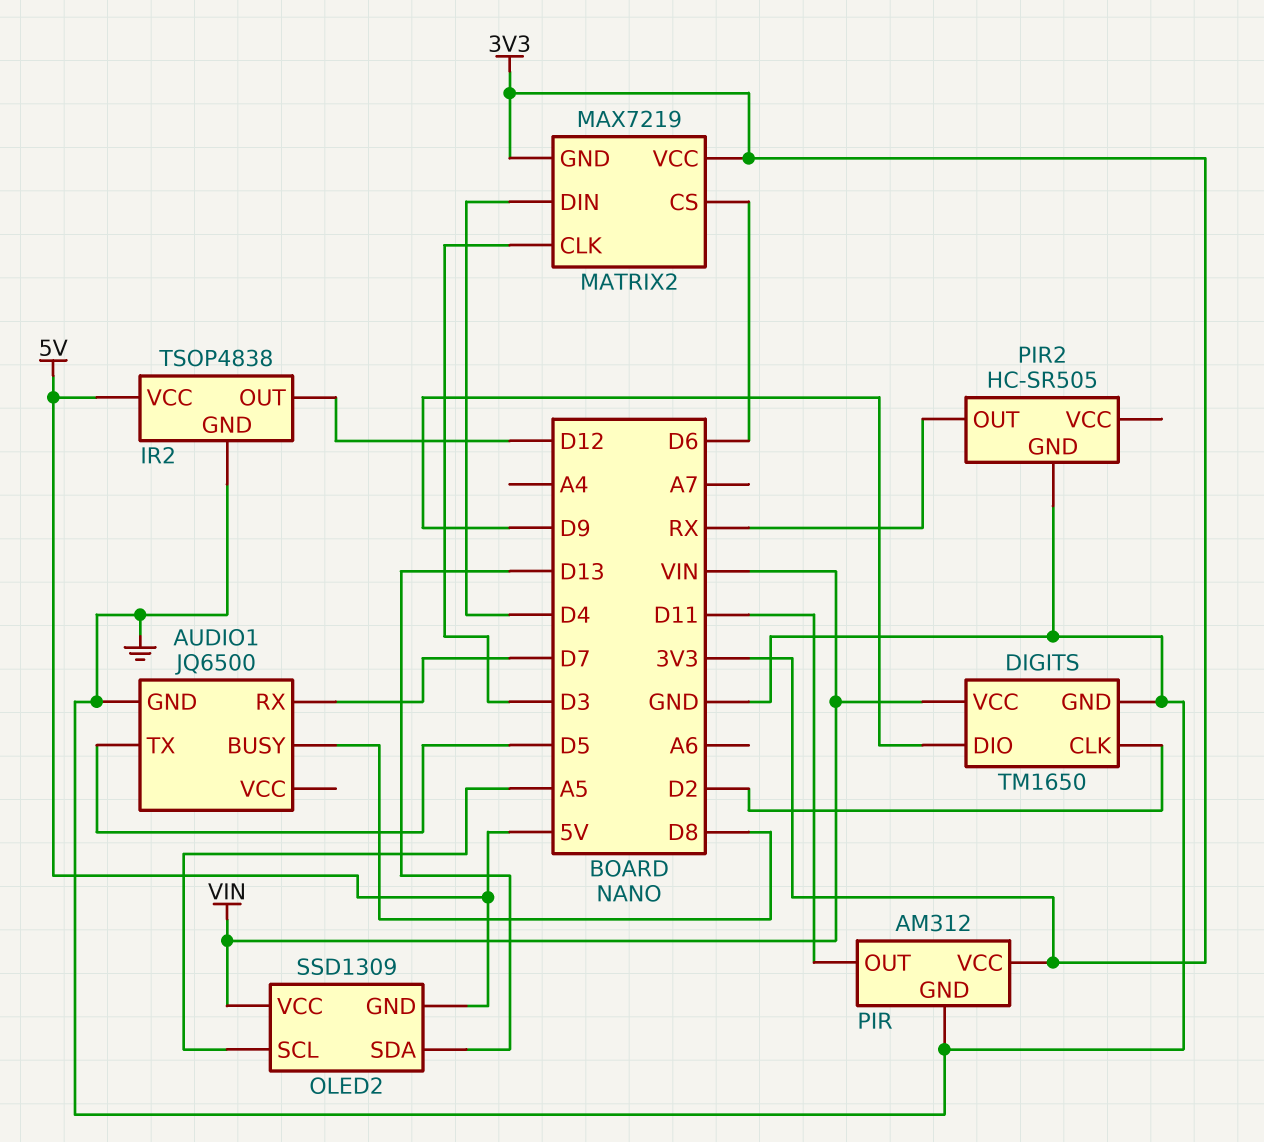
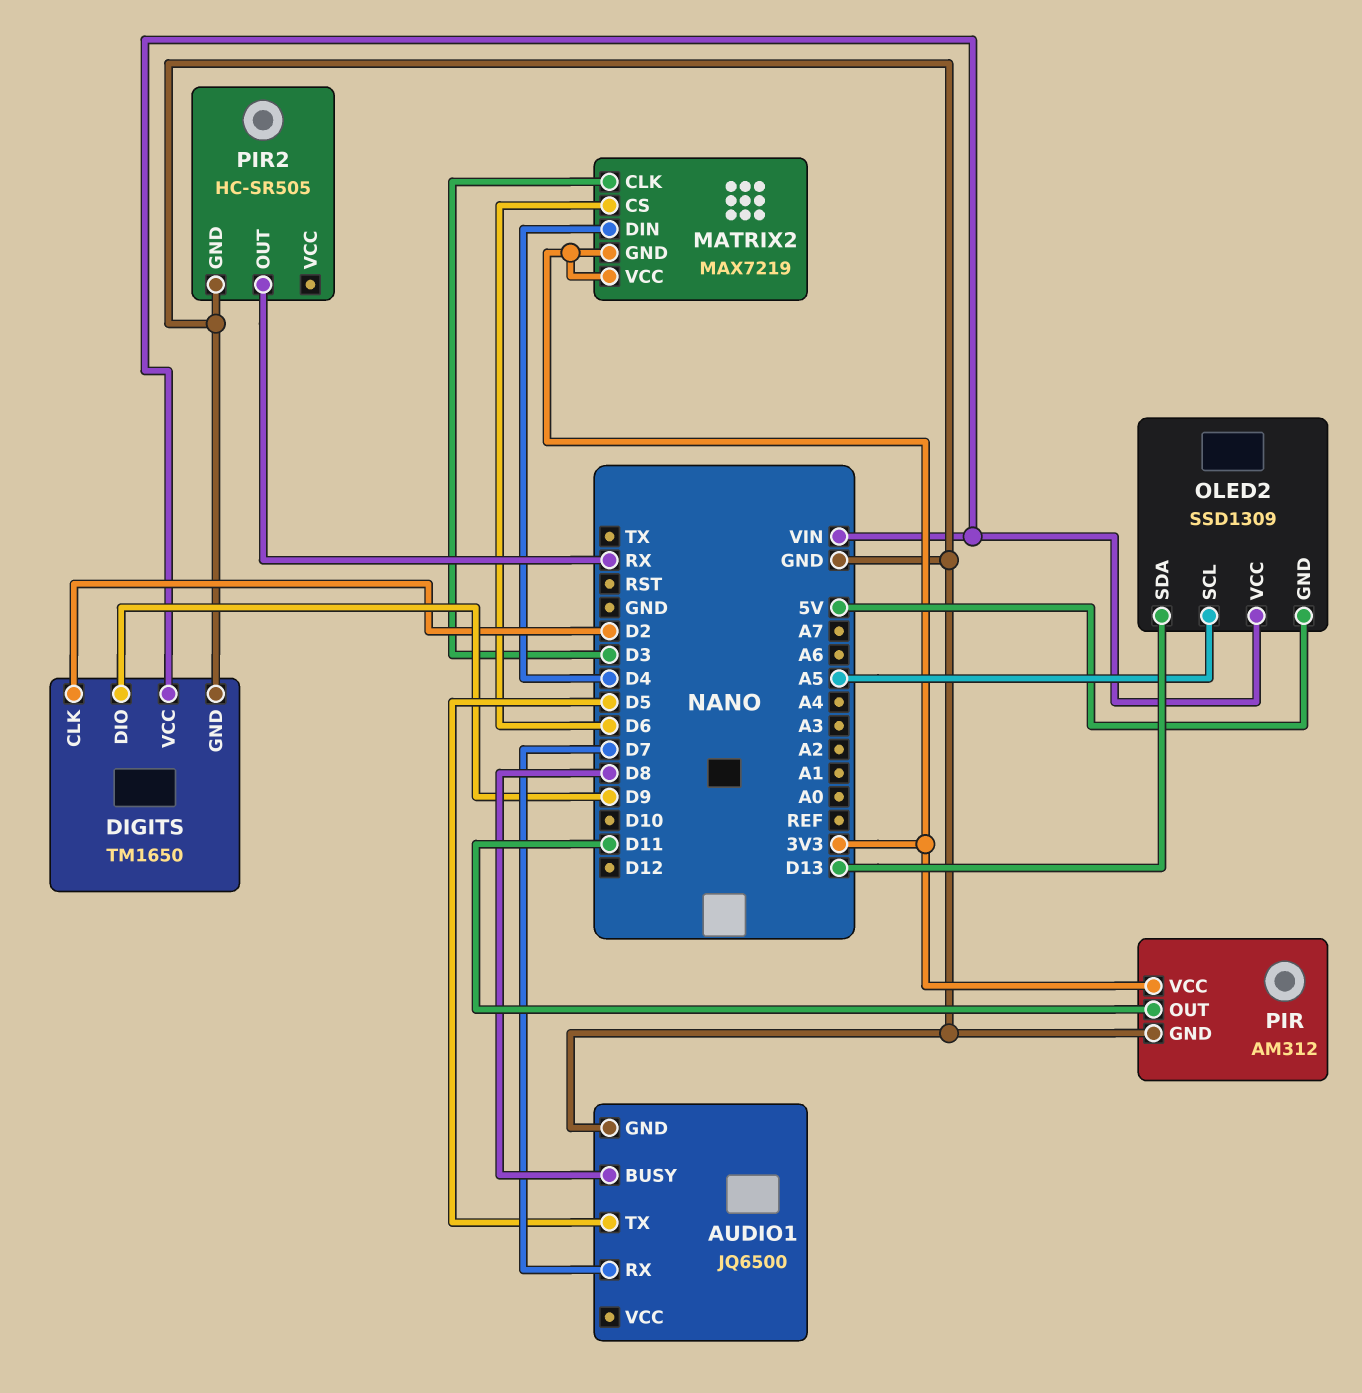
IR2: TSOP4838 -> none
IR2 pin GND: GND -> none
IR2 pin OUT: D12 -> none
IR2 pin VCC: 5V -> none

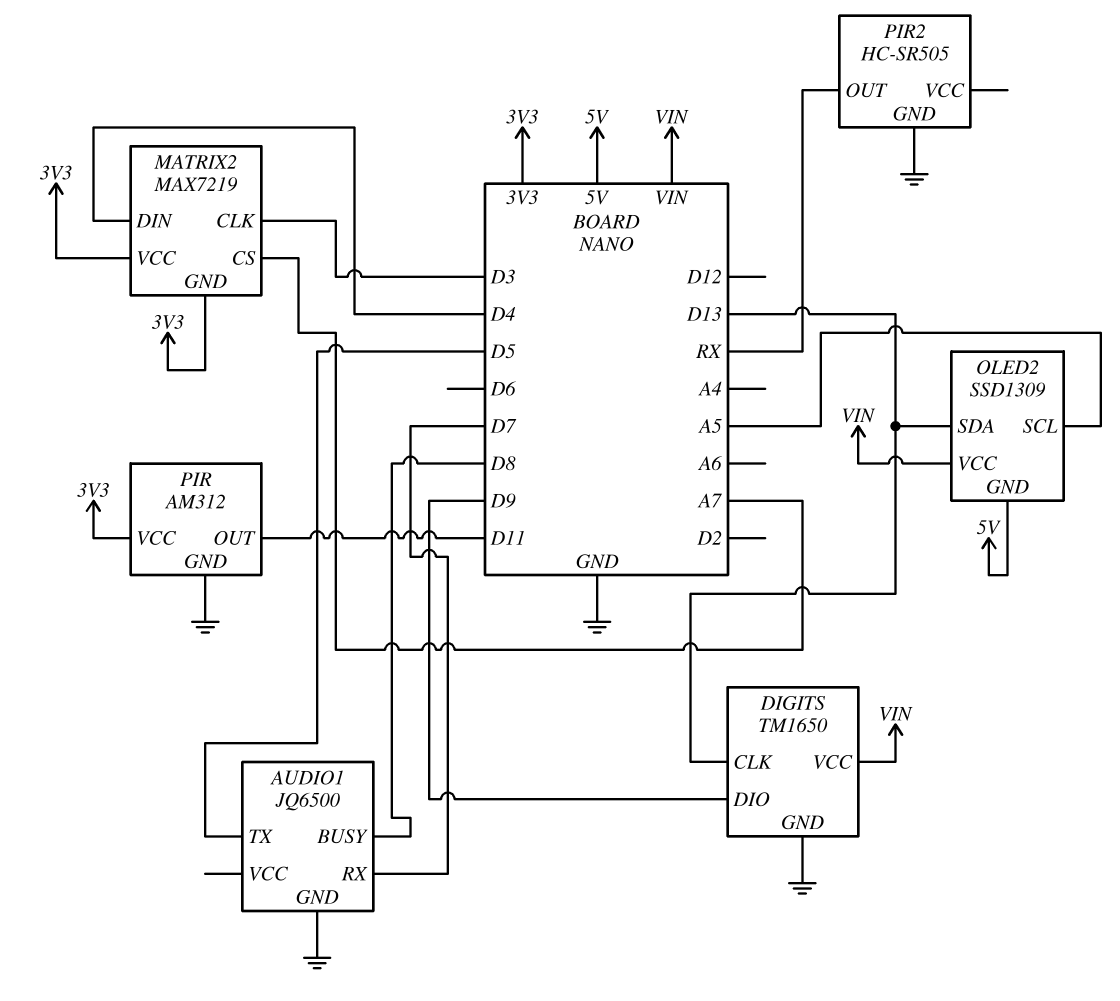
DIGITS pin CLK: D2 -> D13
MATRIX2 pin CS: D6 -> A7

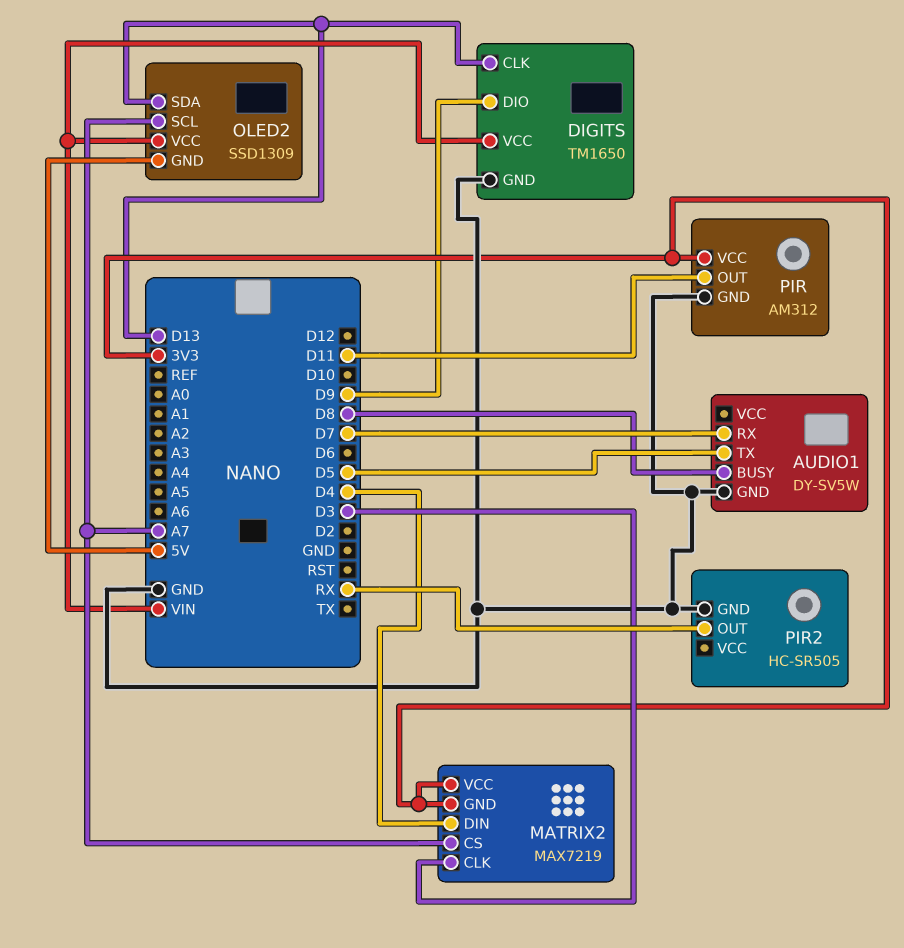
AUDIO1: JQ6500 -> DY-SV5W
OLED2 pin SCL: A5 -> A7

